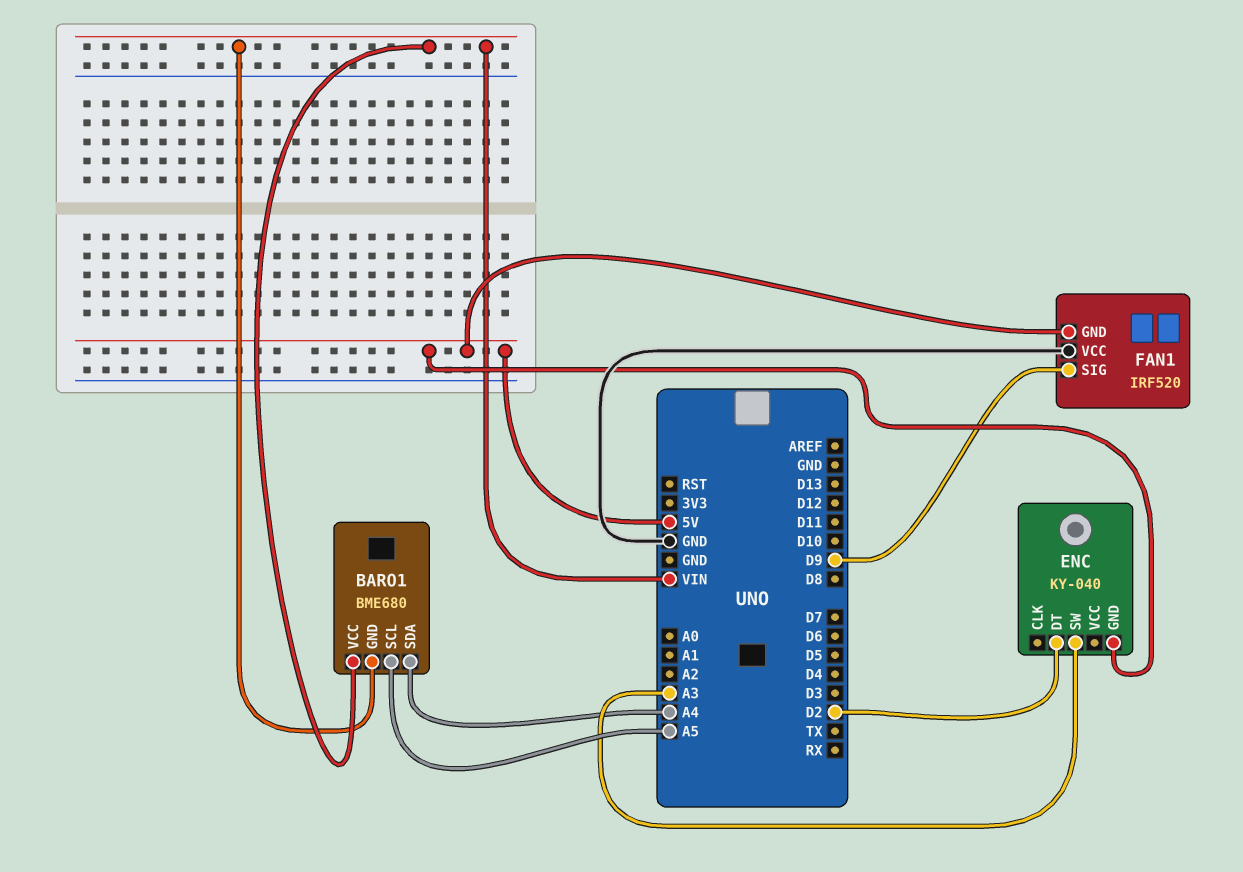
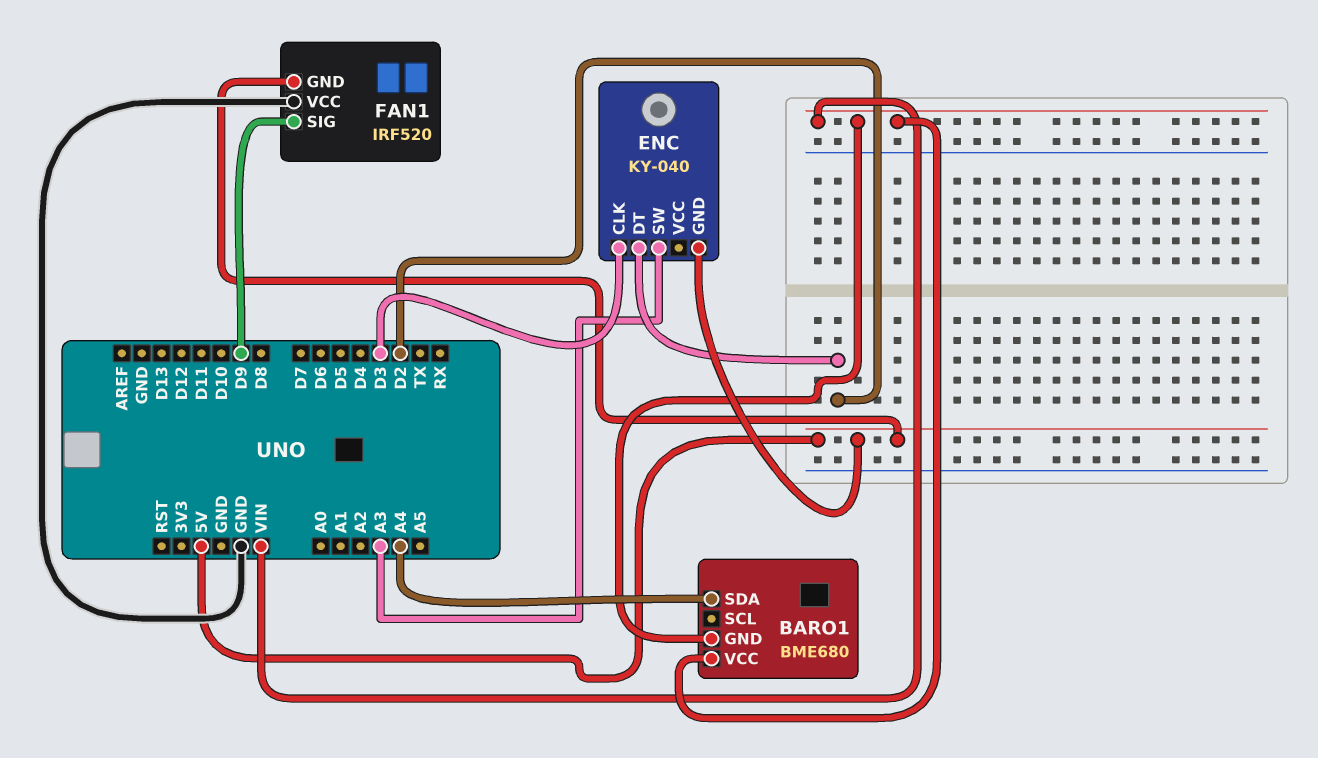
BARO1 pin SCL: A5 -> none
ENC pin CLK: none -> D3

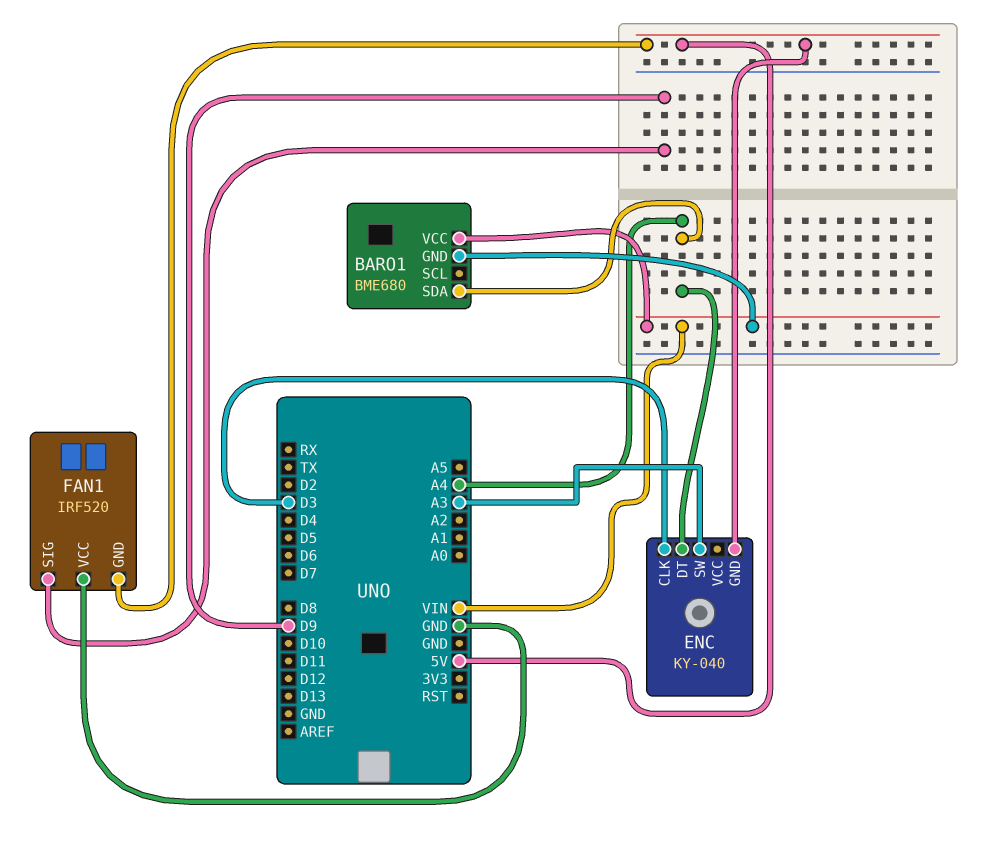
ENC pin DT: D2 -> A4

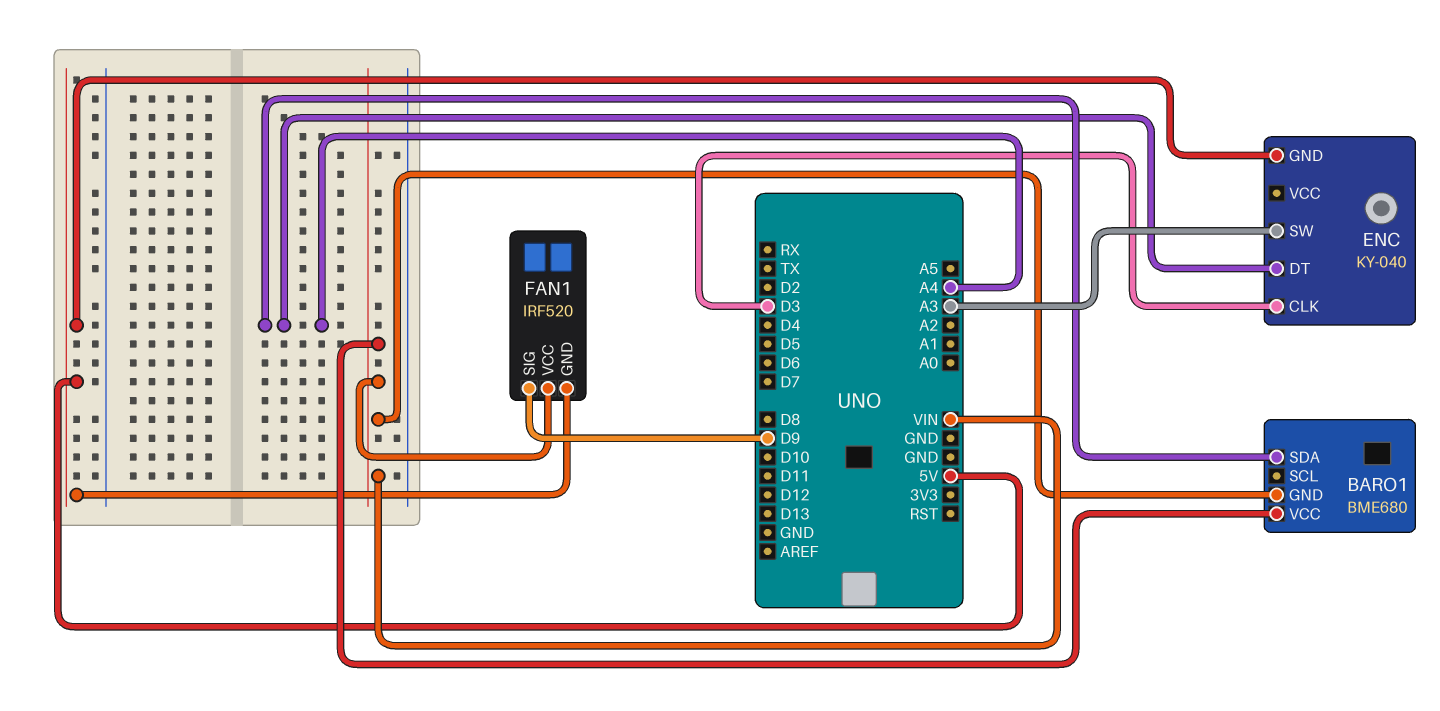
FAN1 pin VCC: GND -> VIN

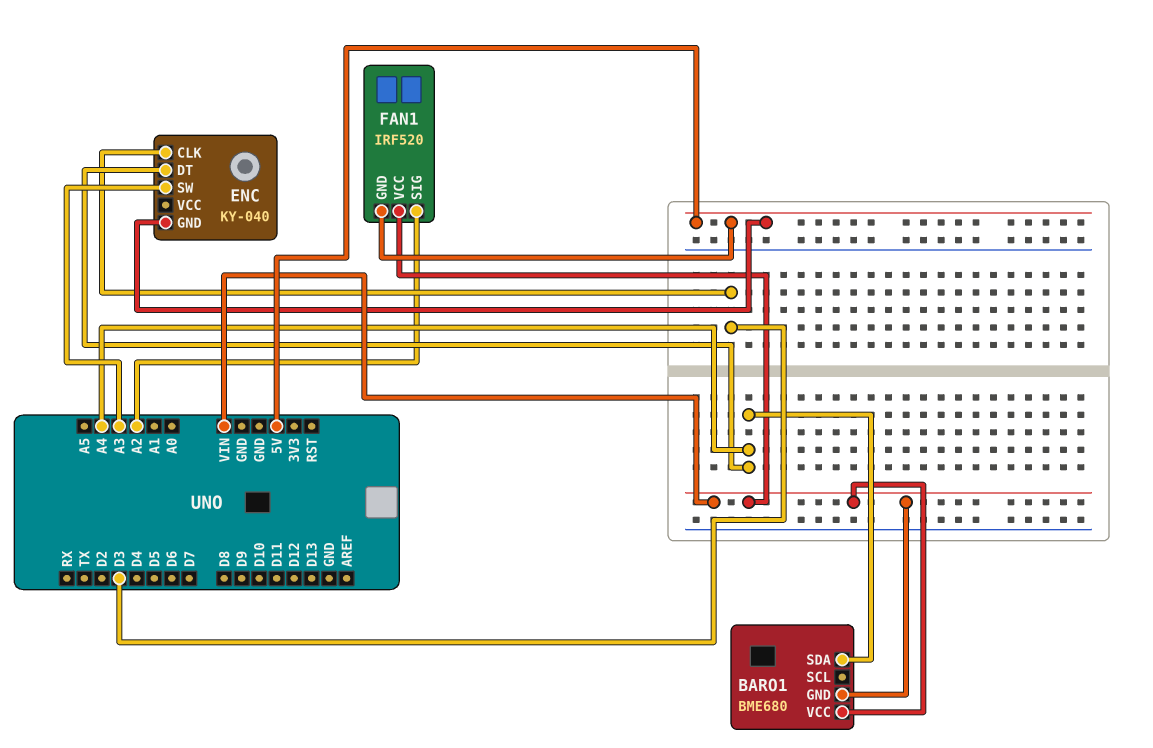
FAN1 pin SIG: D9 -> A2

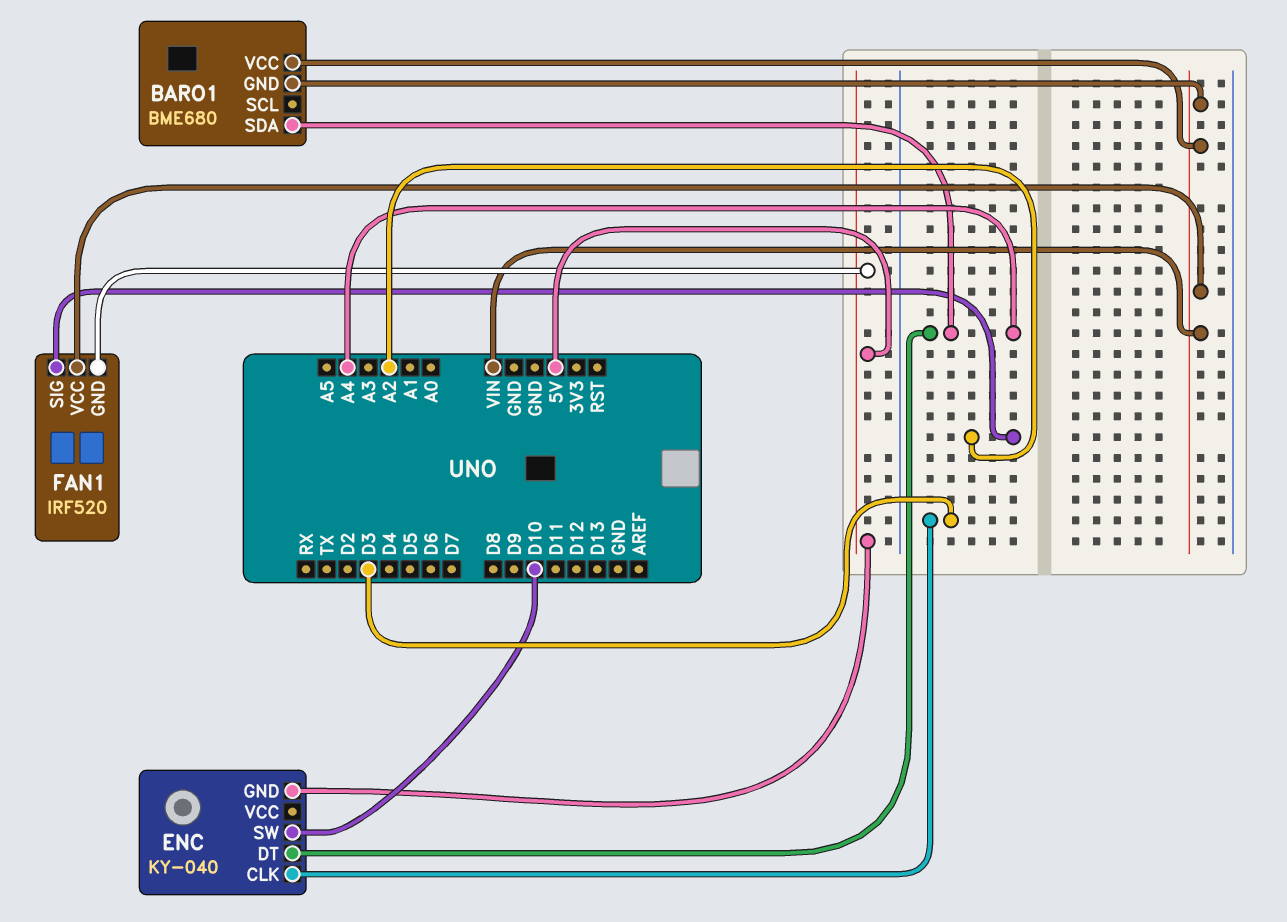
ENC pin SW: A3 -> D10

